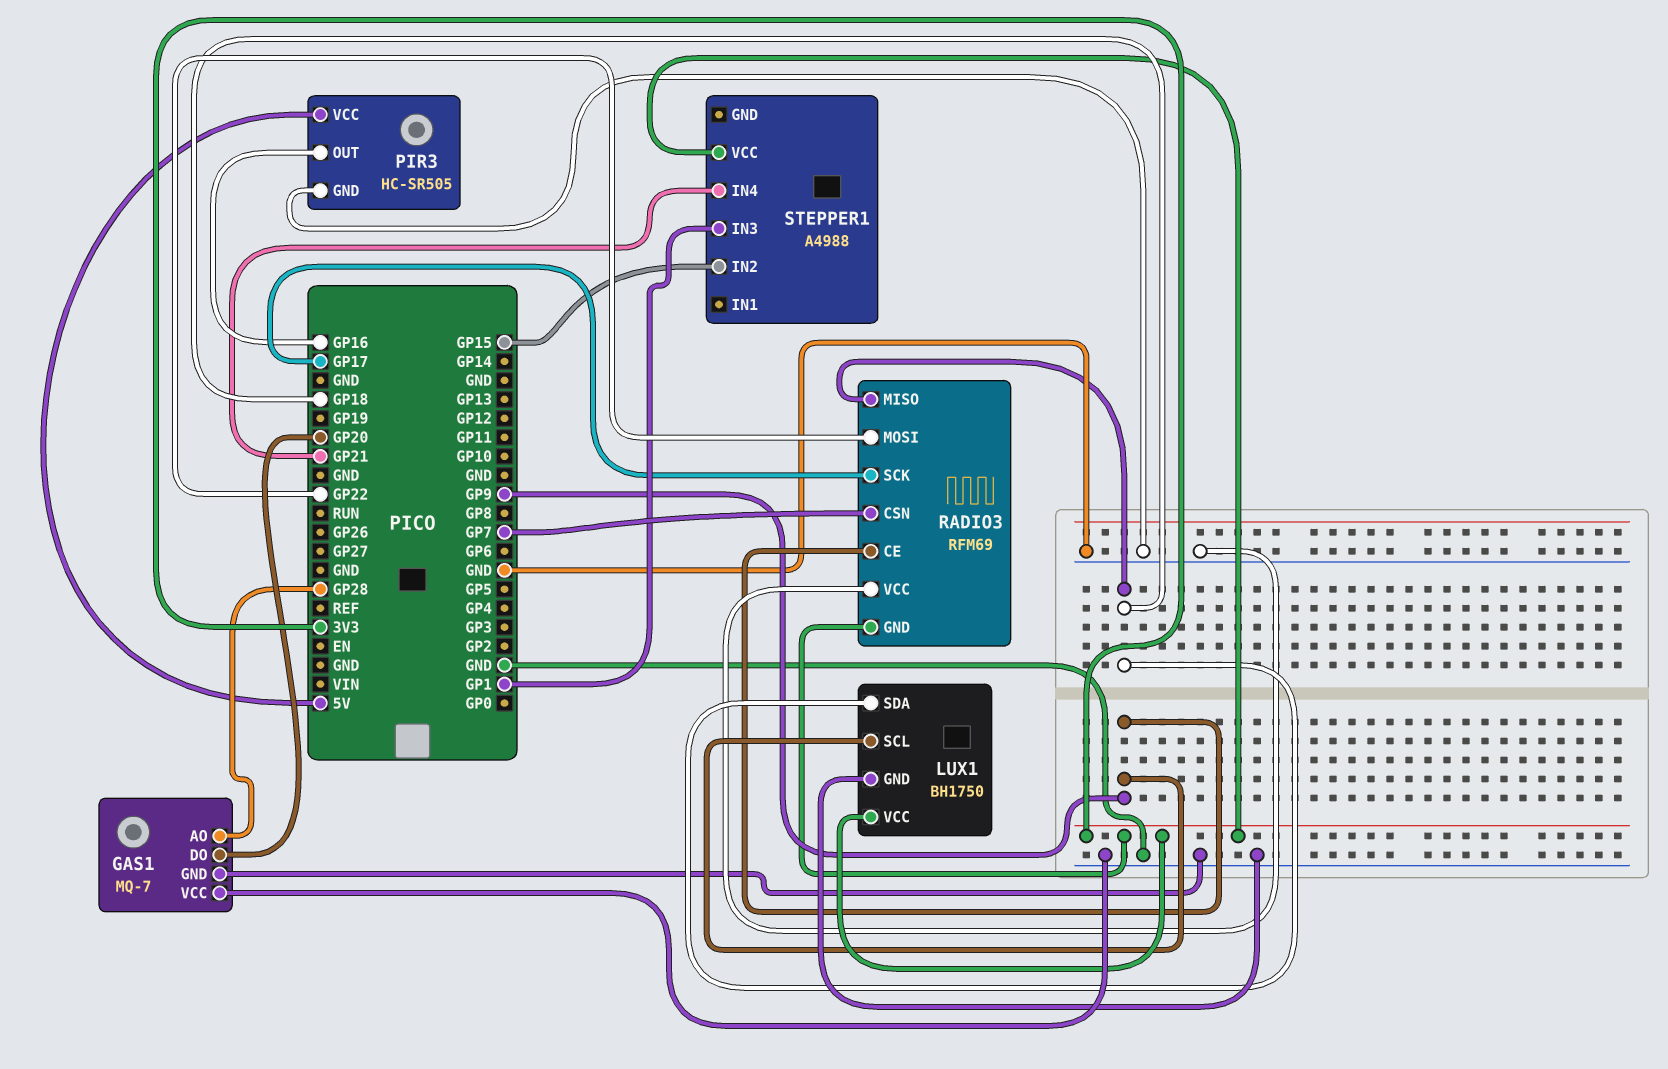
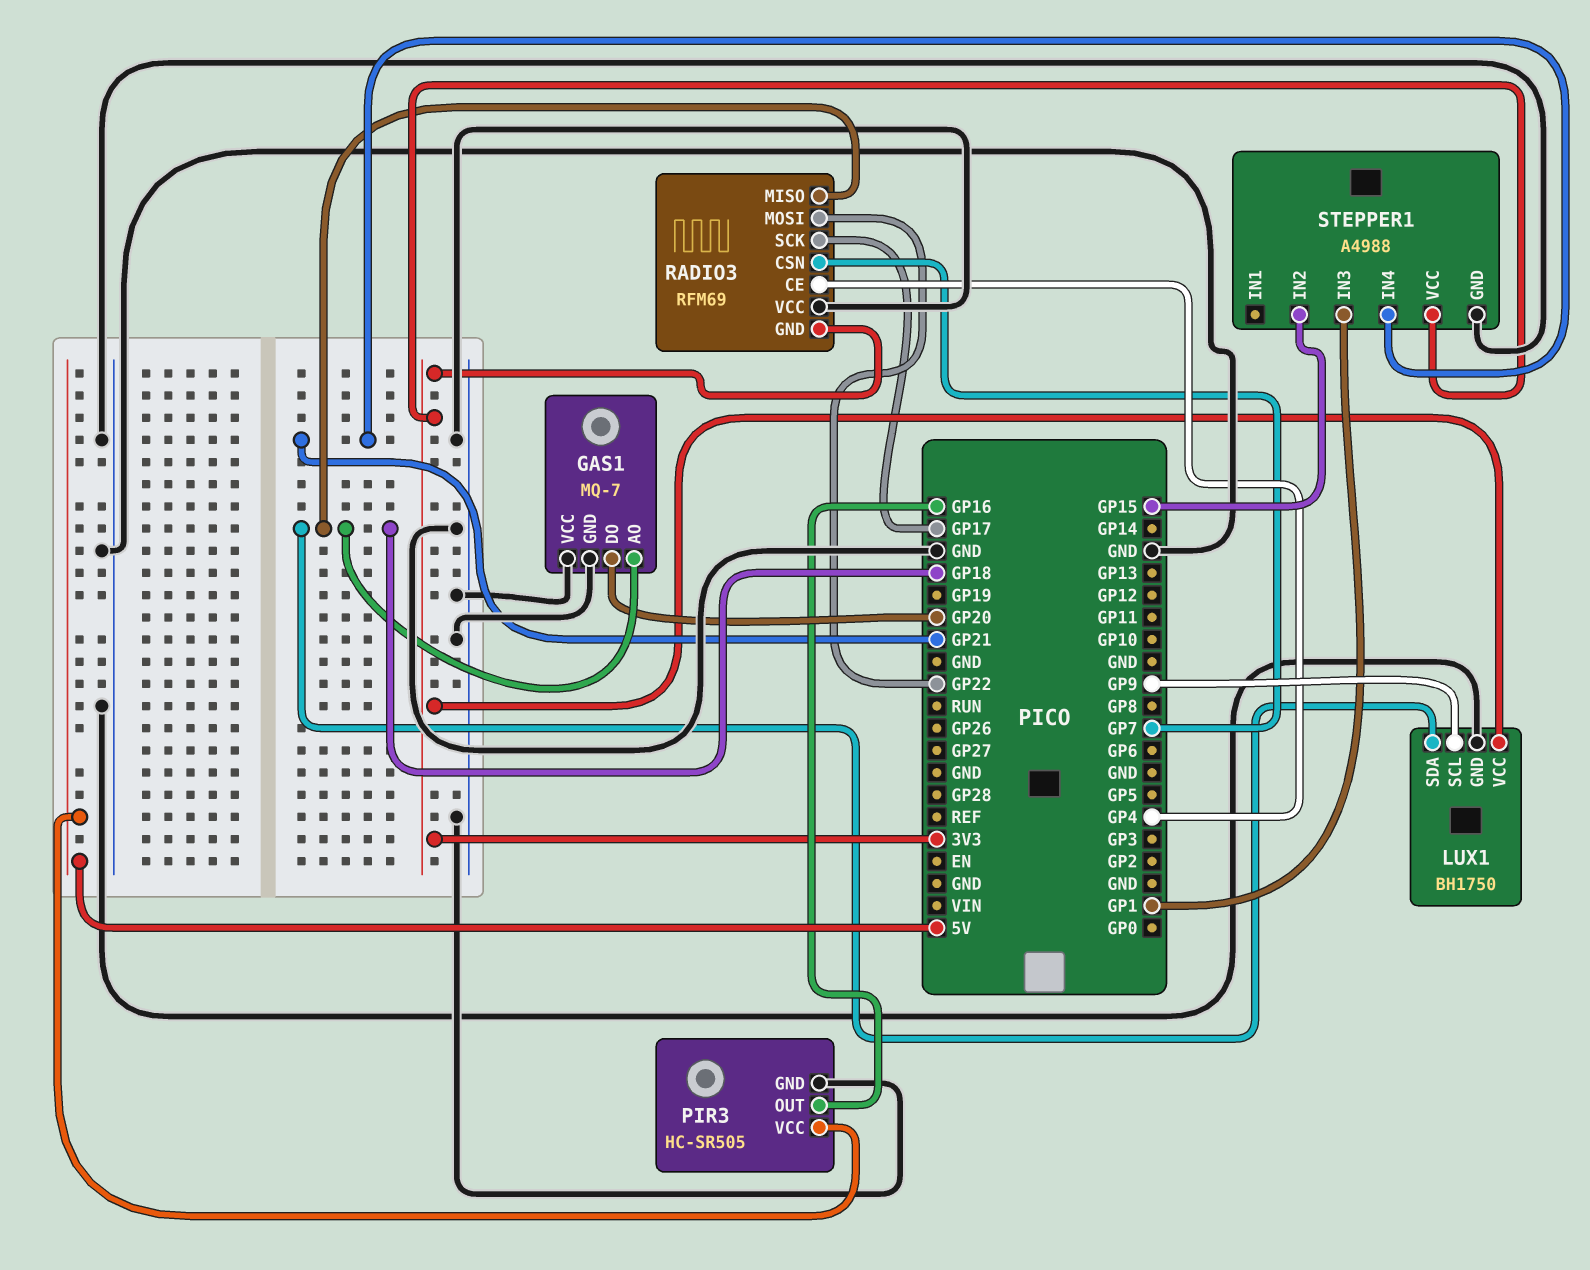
GAS1 pin AO: GP28 -> GP18
RADIO3 pin CE: GP9 -> GP4
STEPPER1 pin GND: none -> GND

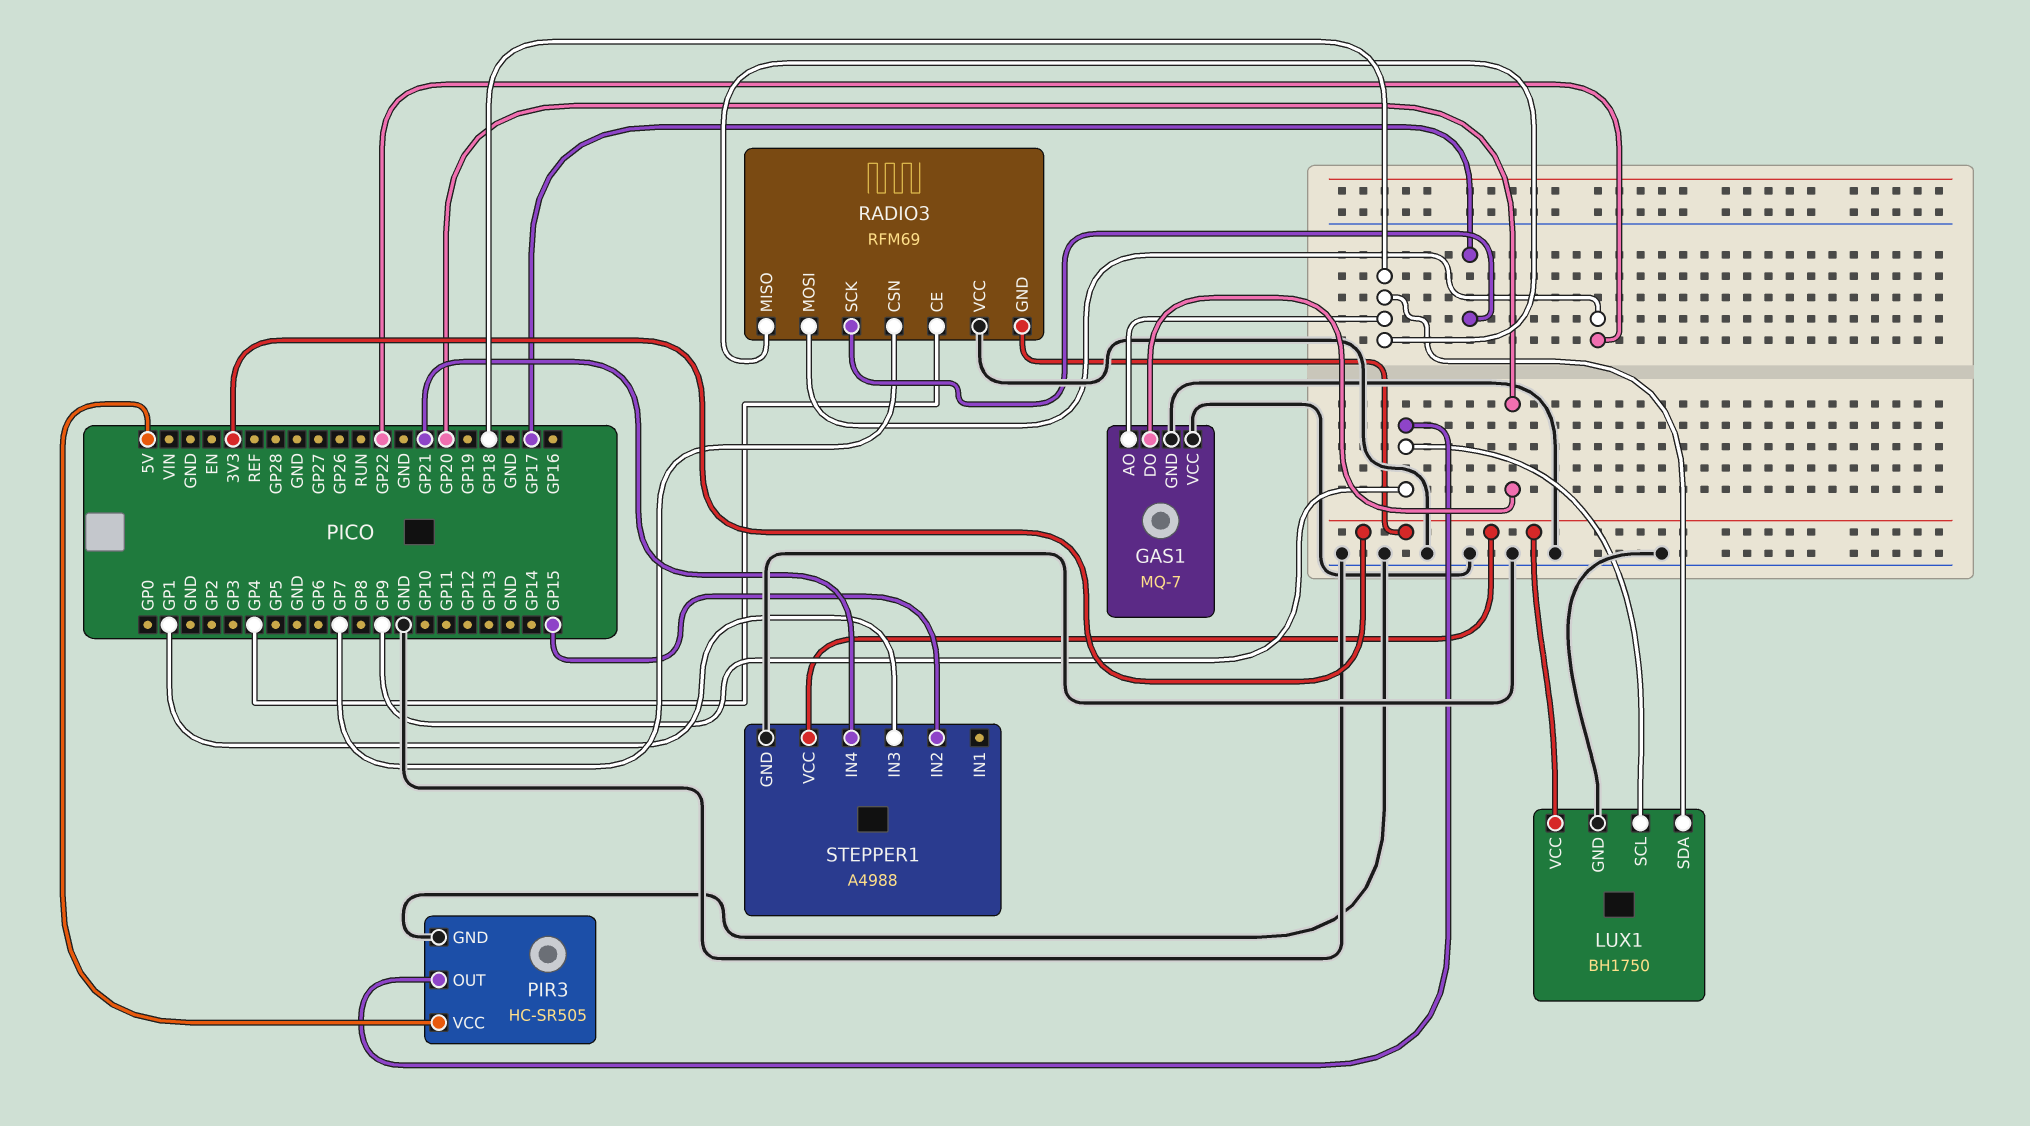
PIR3 pin OUT: GP16 -> GP9

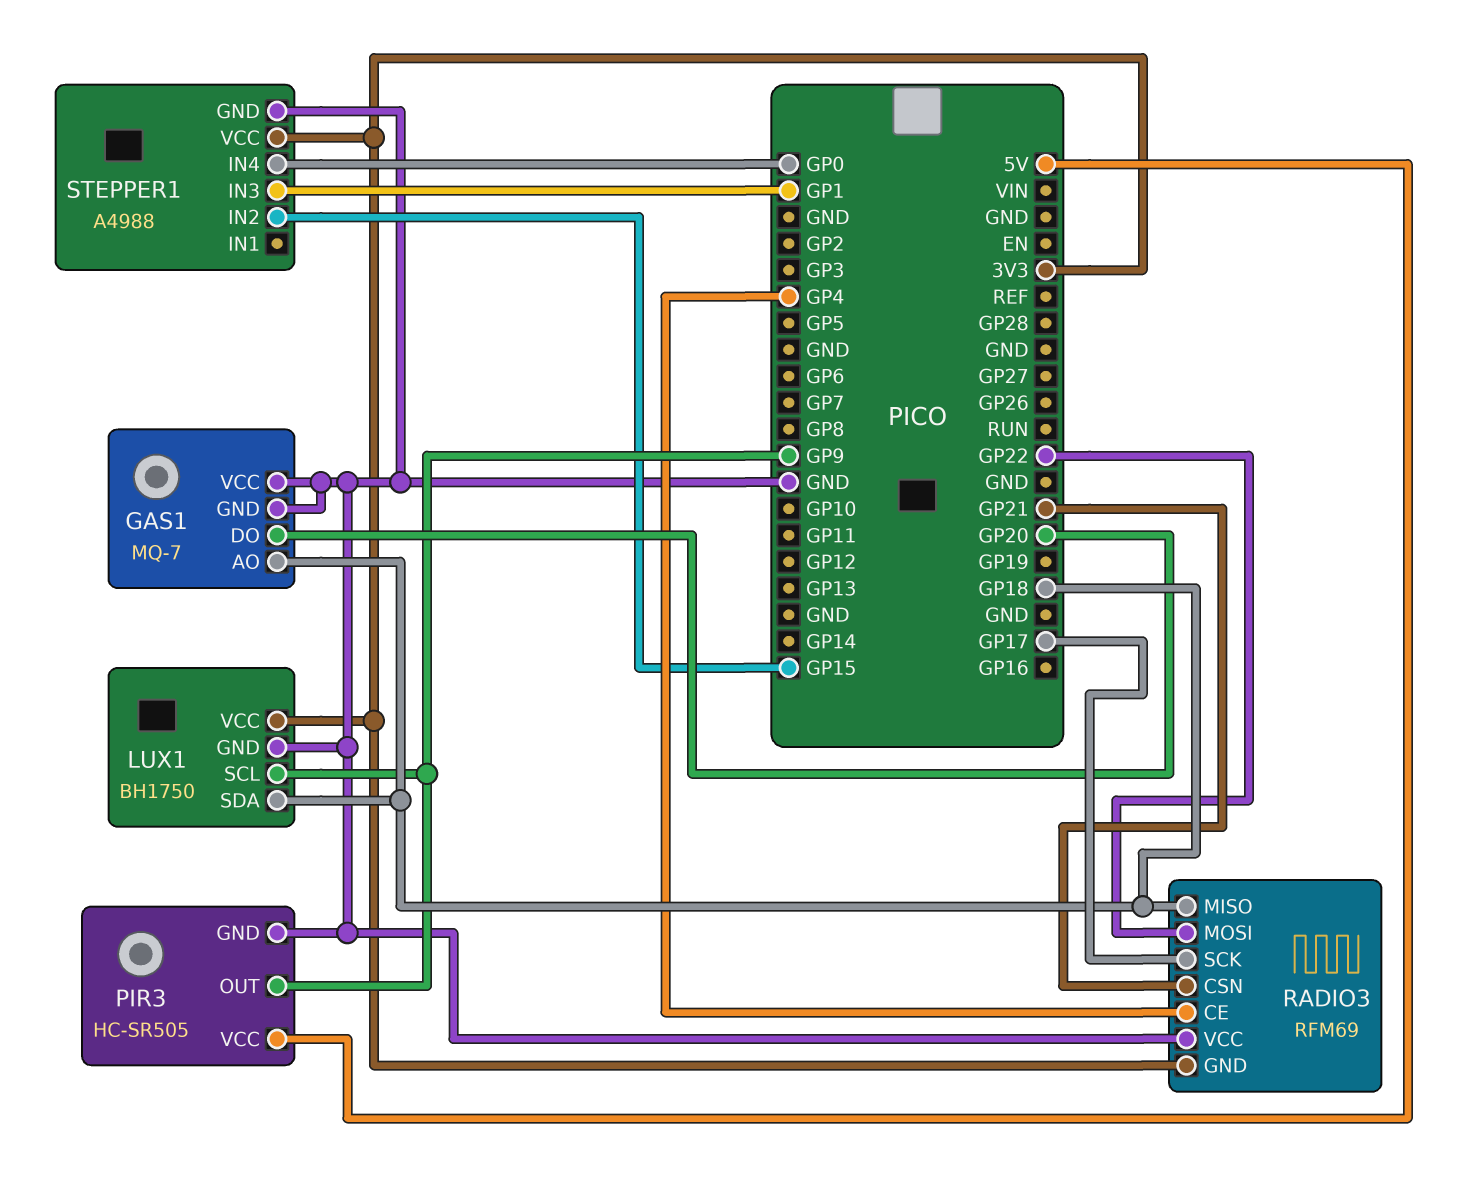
RADIO3 pin CSN: GP7 -> GP21
STEPPER1 pin IN4: GP21 -> GP0

